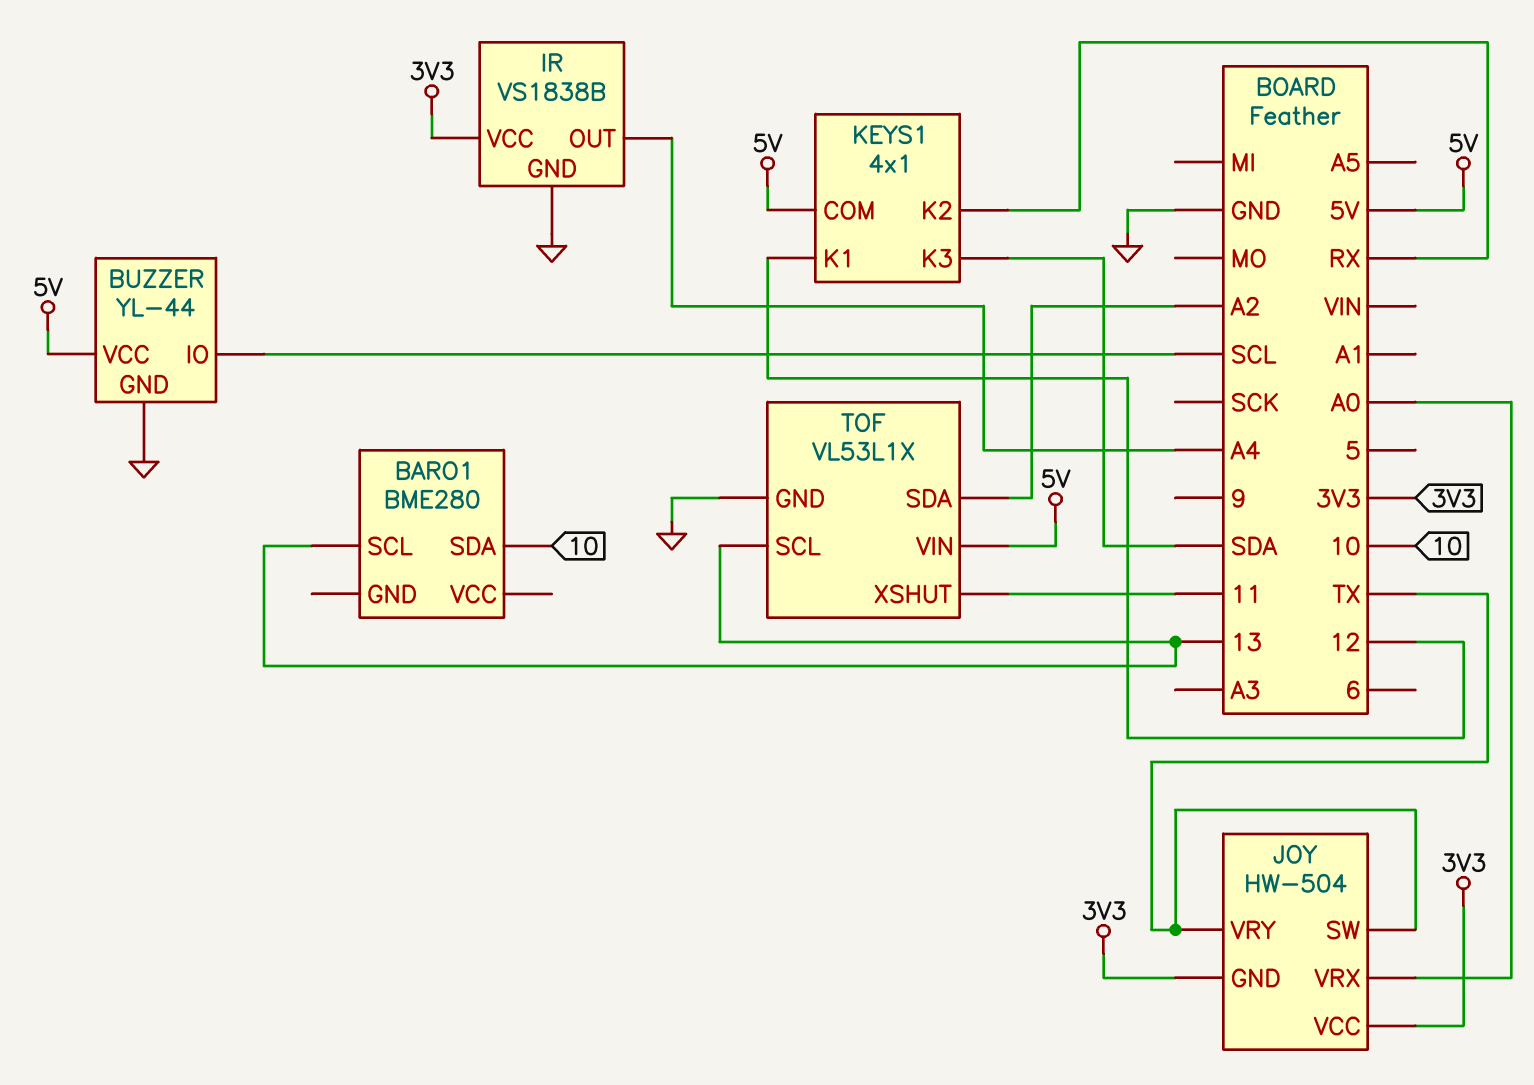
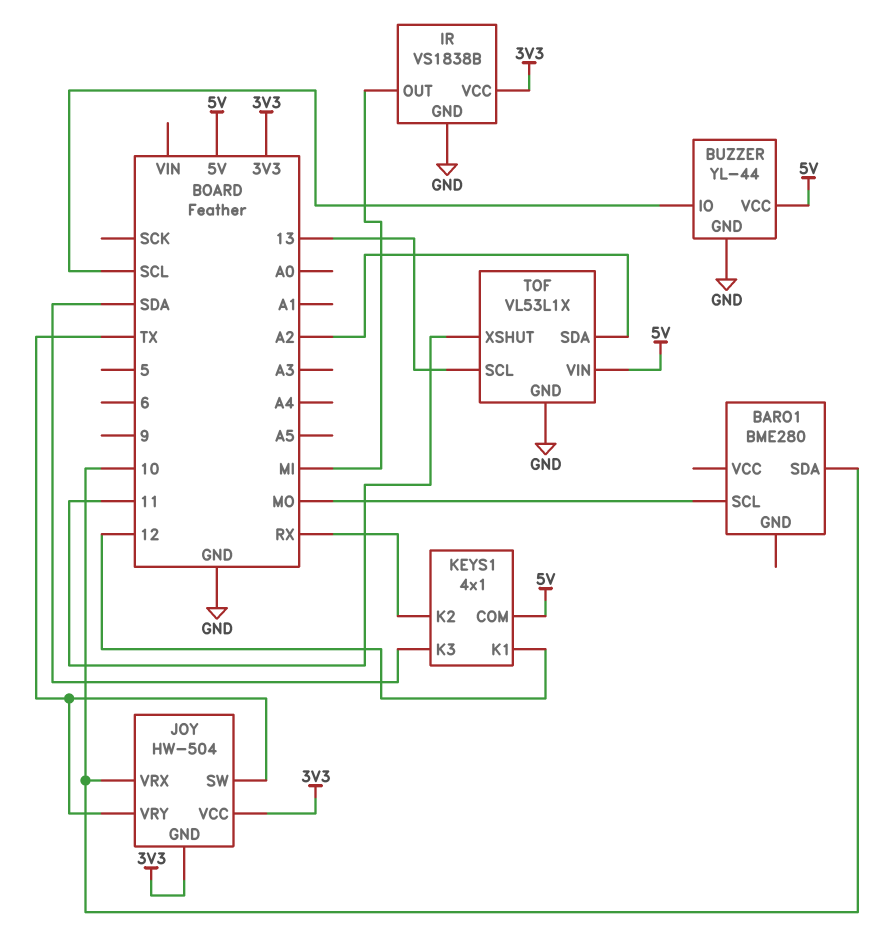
BARO1 pin SCL: 13 -> MO
IR pin OUT: A4 -> MI
JOY pin VRX: A0 -> 10

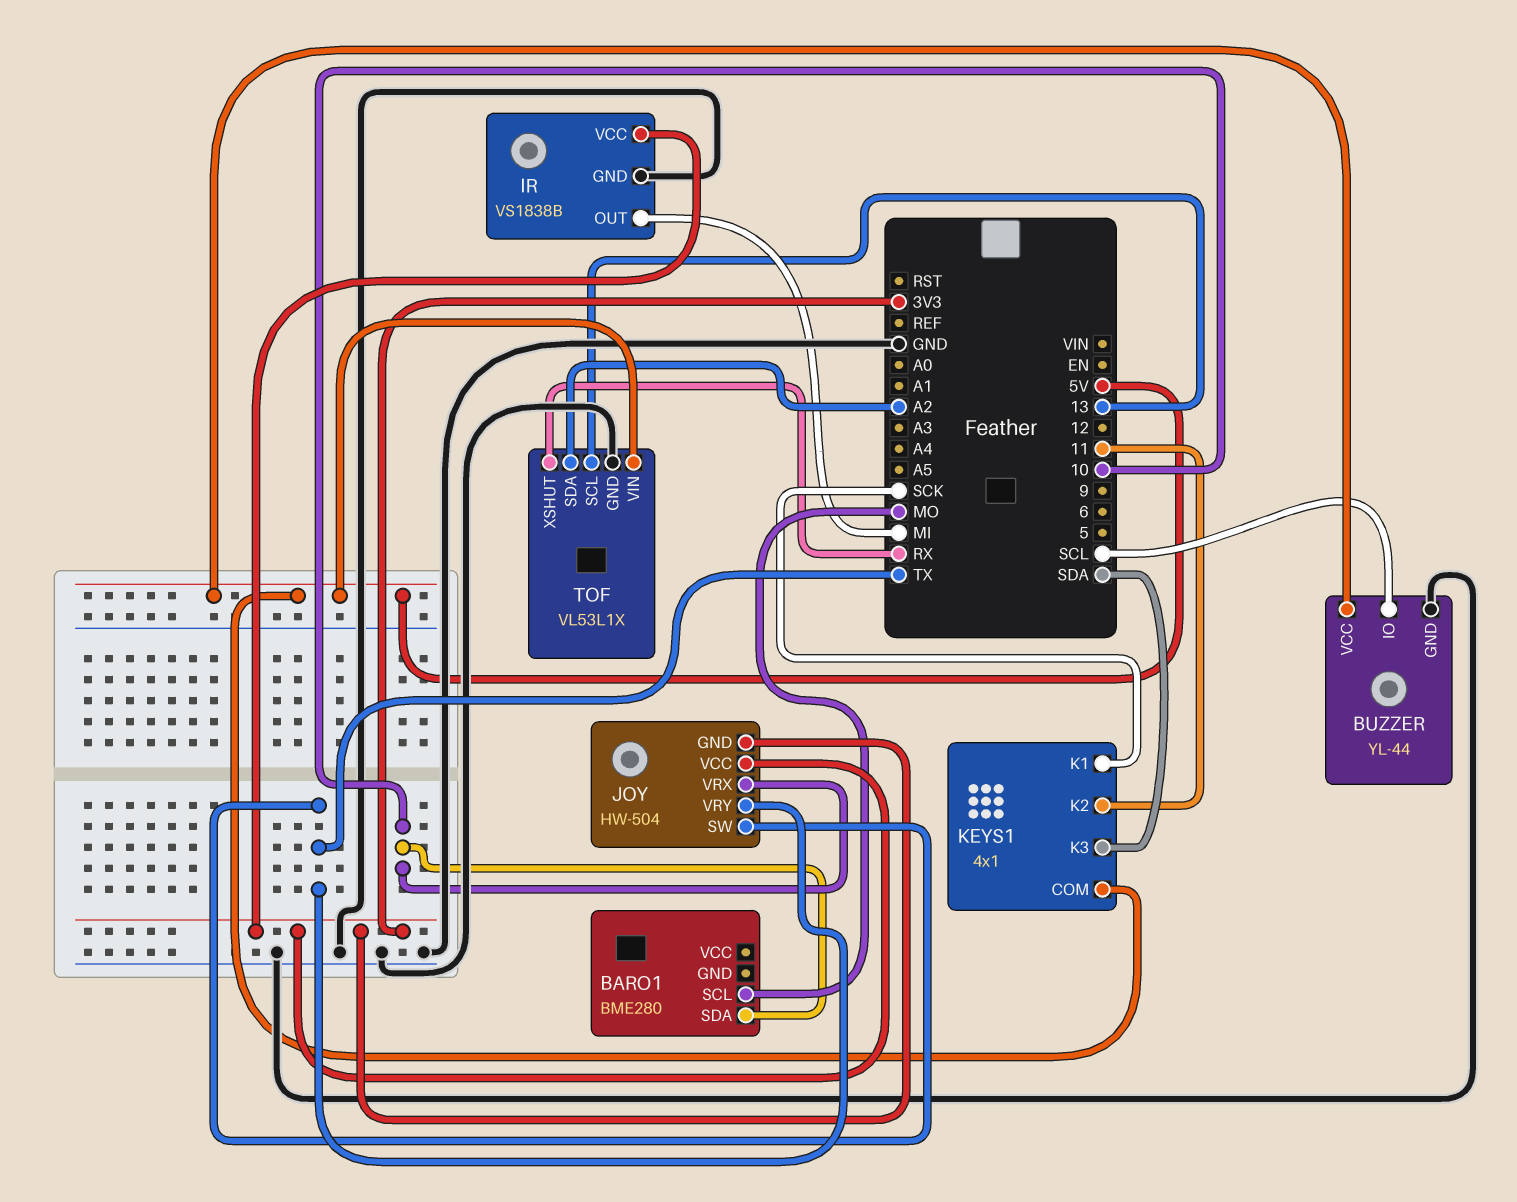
KEYS1 pin K1: 12 -> SCK
KEYS1 pin K2: RX -> 11
TOF pin XSHUT: 11 -> RX

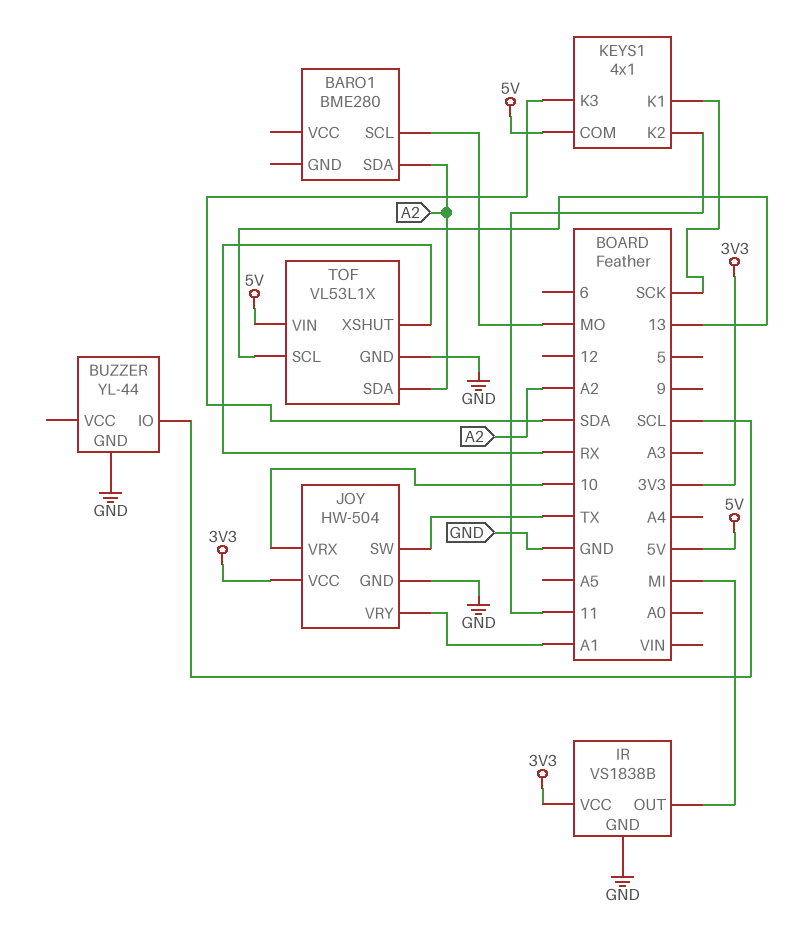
BARO1 pin SDA: 10 -> A2
BUZZER pin VCC: 5V -> none
JOY pin GND: 3V3 -> GND
JOY pin VRY: TX -> A1

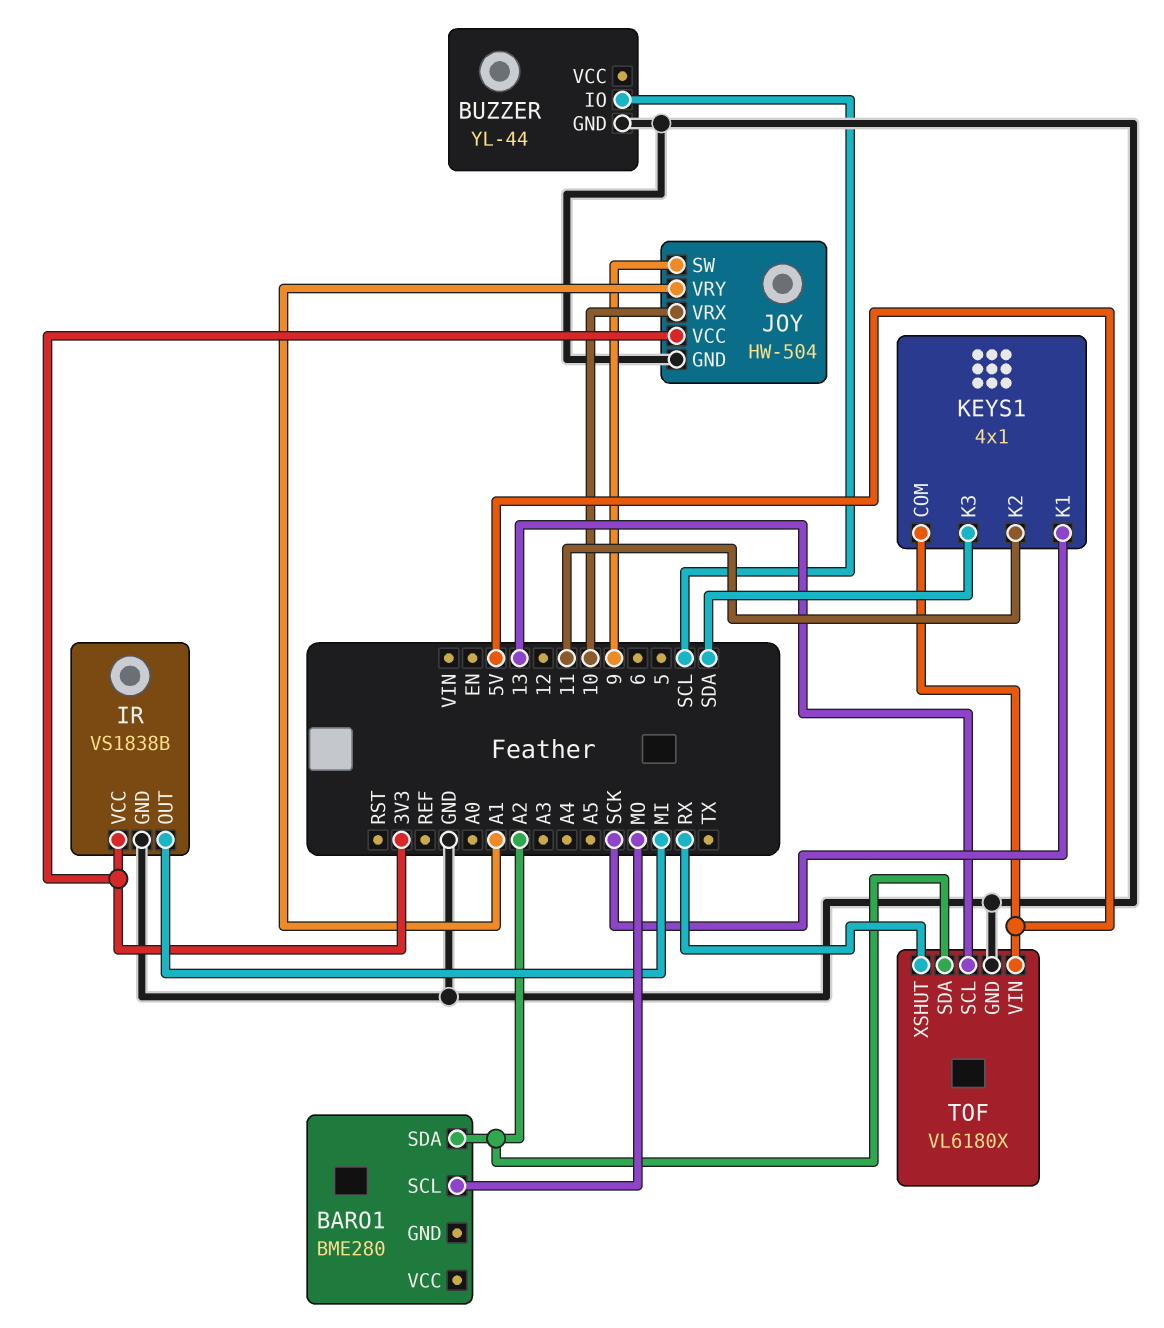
JOY pin SW: TX -> 9
TOF: VL53L1X -> VL6180X

